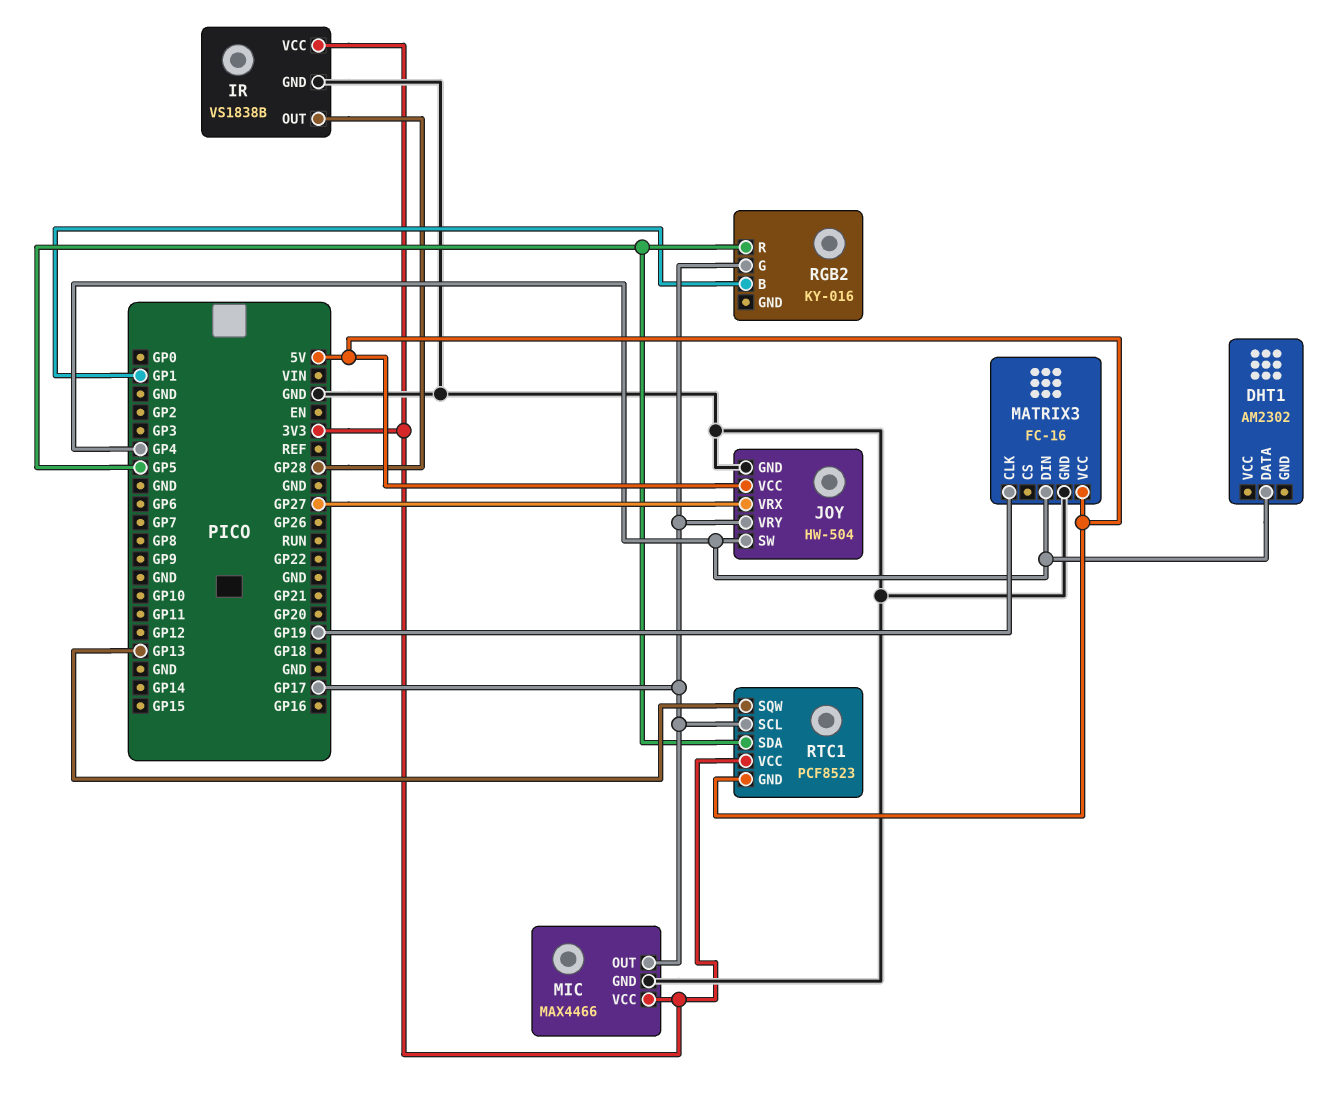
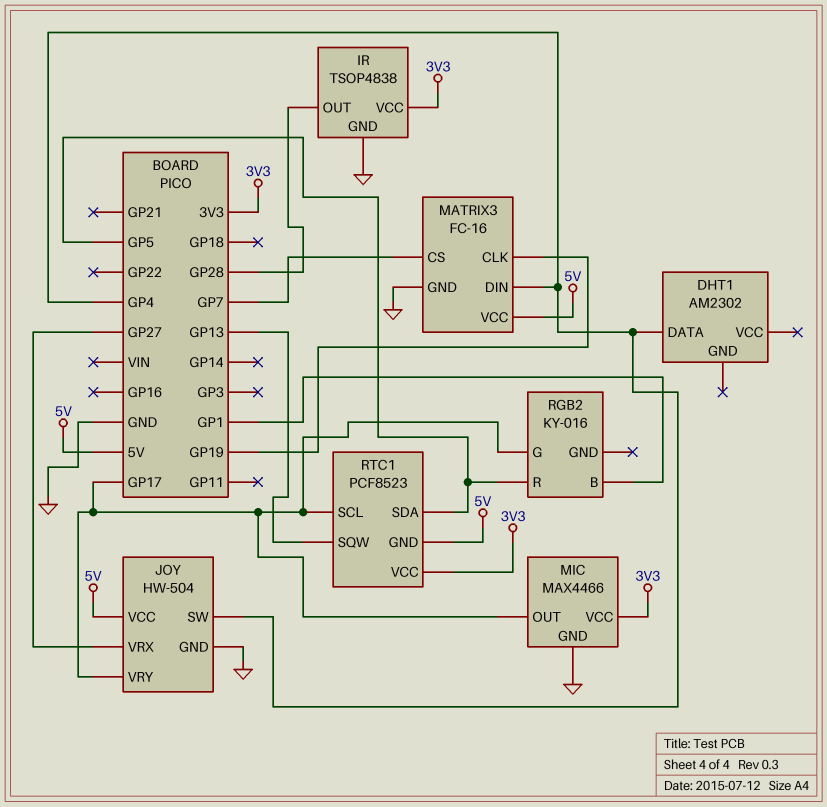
IR: VS1838B -> TSOP4838
MATRIX3 pin CS: none -> GP7

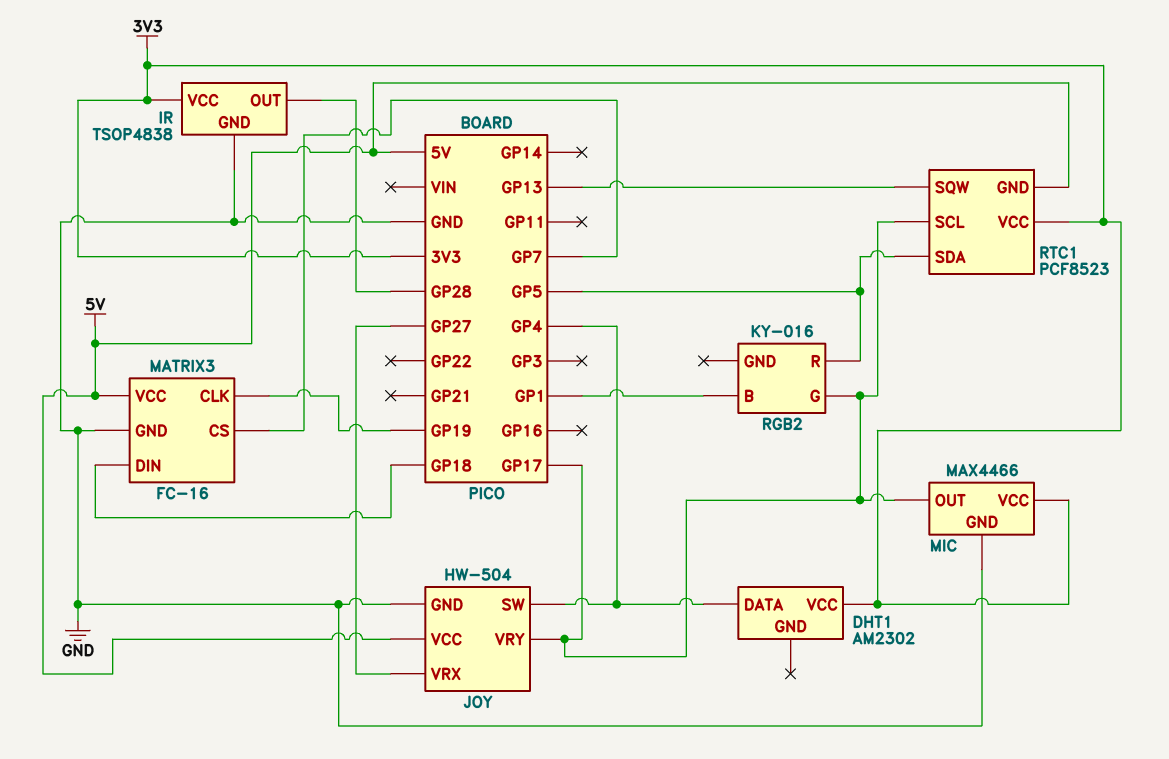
DHT1 pin VCC: none -> 3V3
MATRIX3 pin DIN: GP4 -> GP18

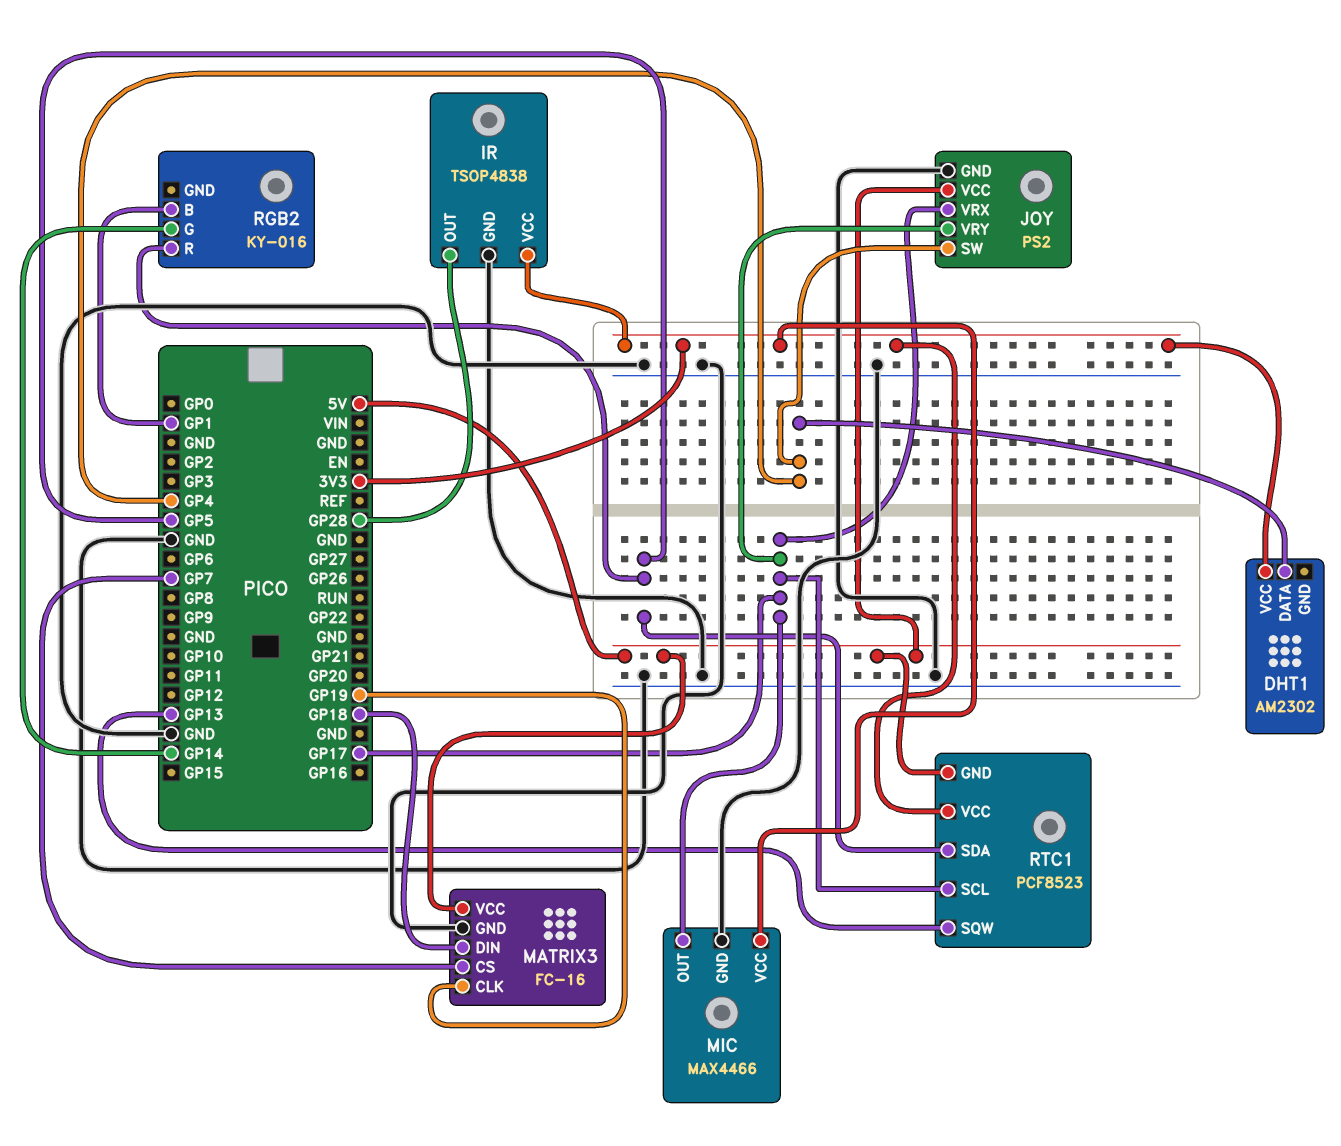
JOY: HW-504 -> PS2
JOY pin VRX: GP27 -> GP17
RGB2 pin G: GP17 -> GP14

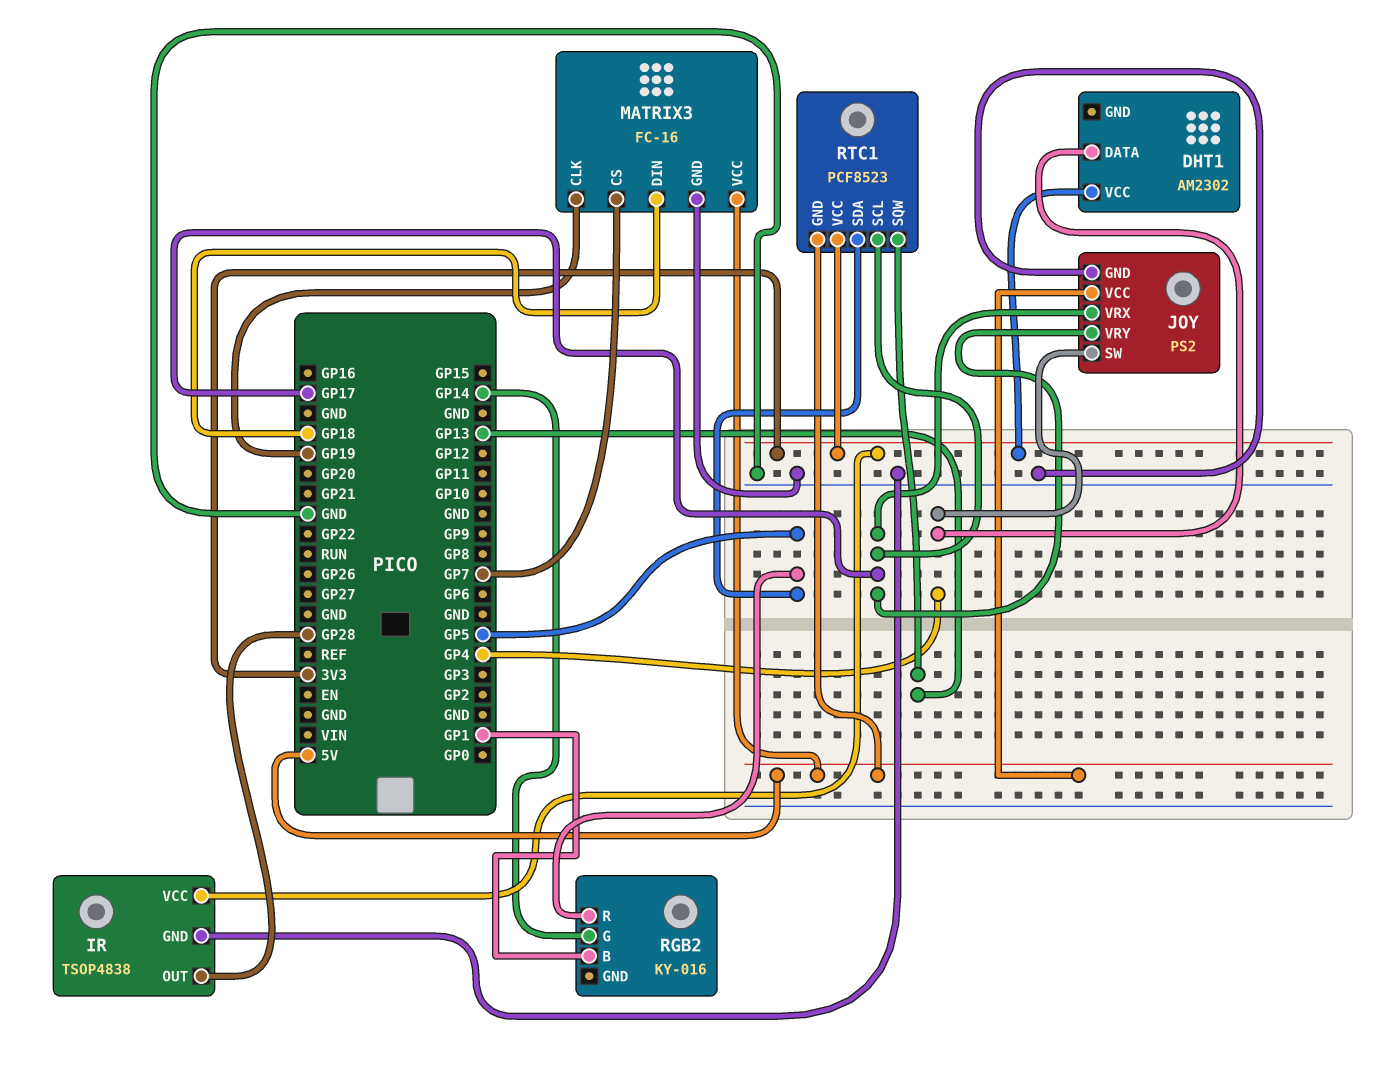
MIC: MAX4466 -> none
MIC pin GND: GND -> none
MIC pin OUT: GP17 -> none
MIC pin VCC: 3V3 -> none

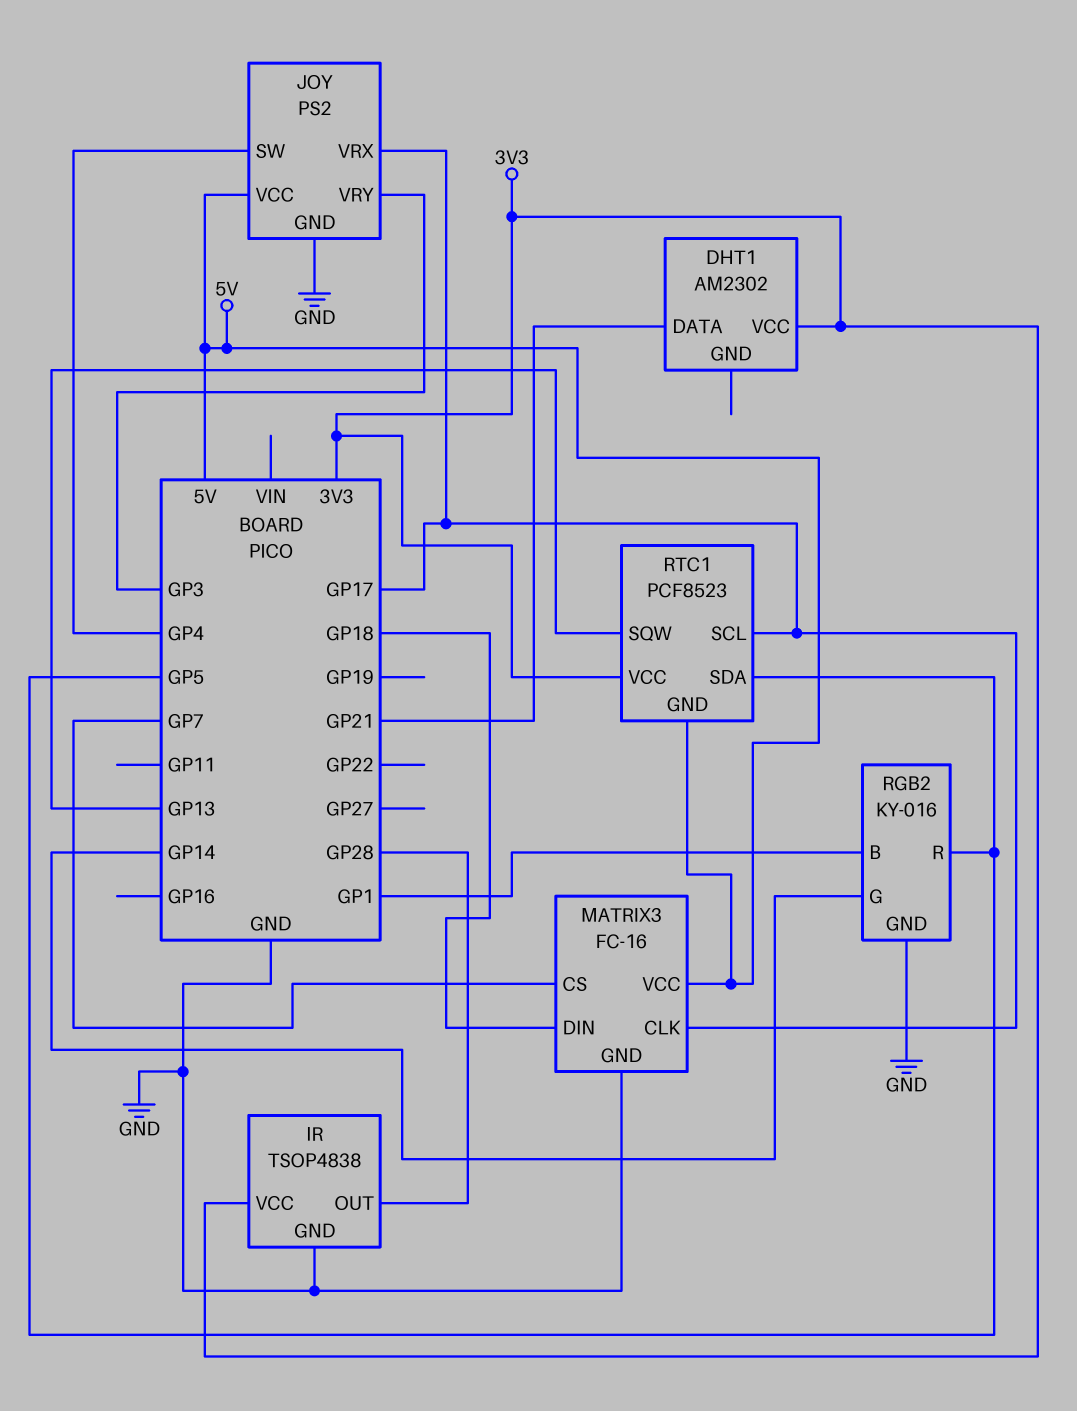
DHT1 pin DATA: GP4 -> GP21
JOY pin VRY: GP17 -> GP3
MATRIX3 pin CLK: GP19 -> GP17
RGB2 pin GND: none -> GND

